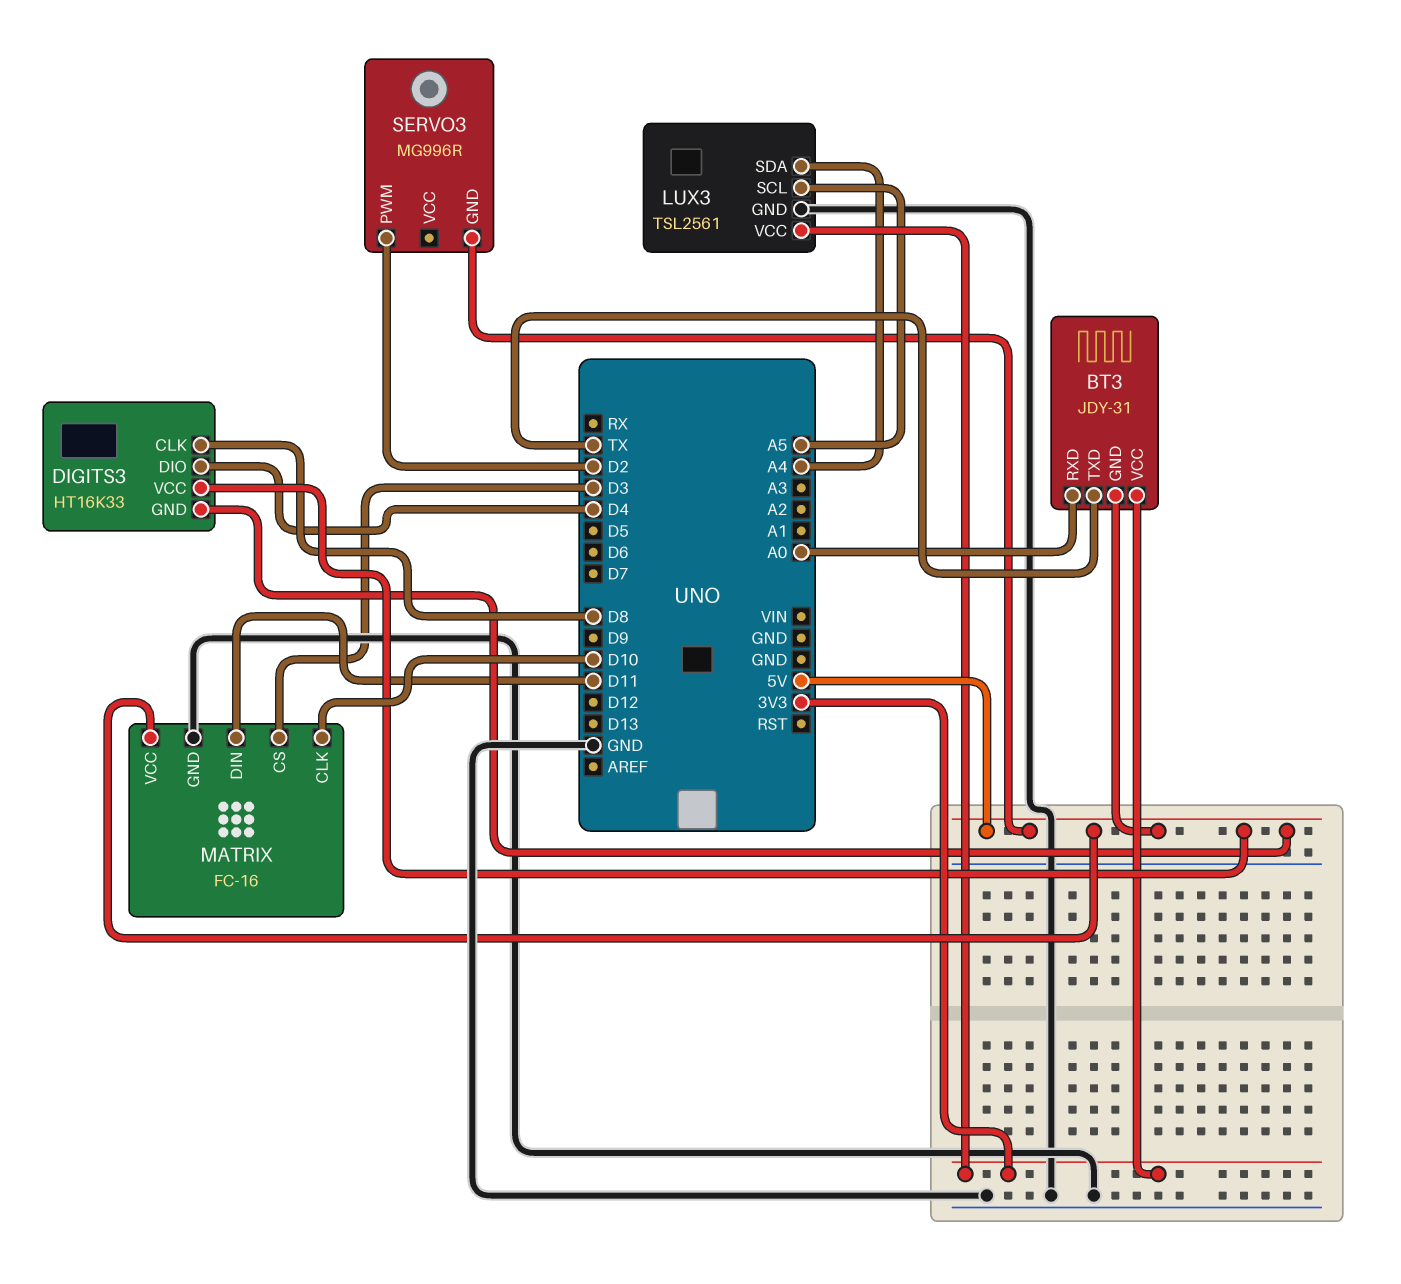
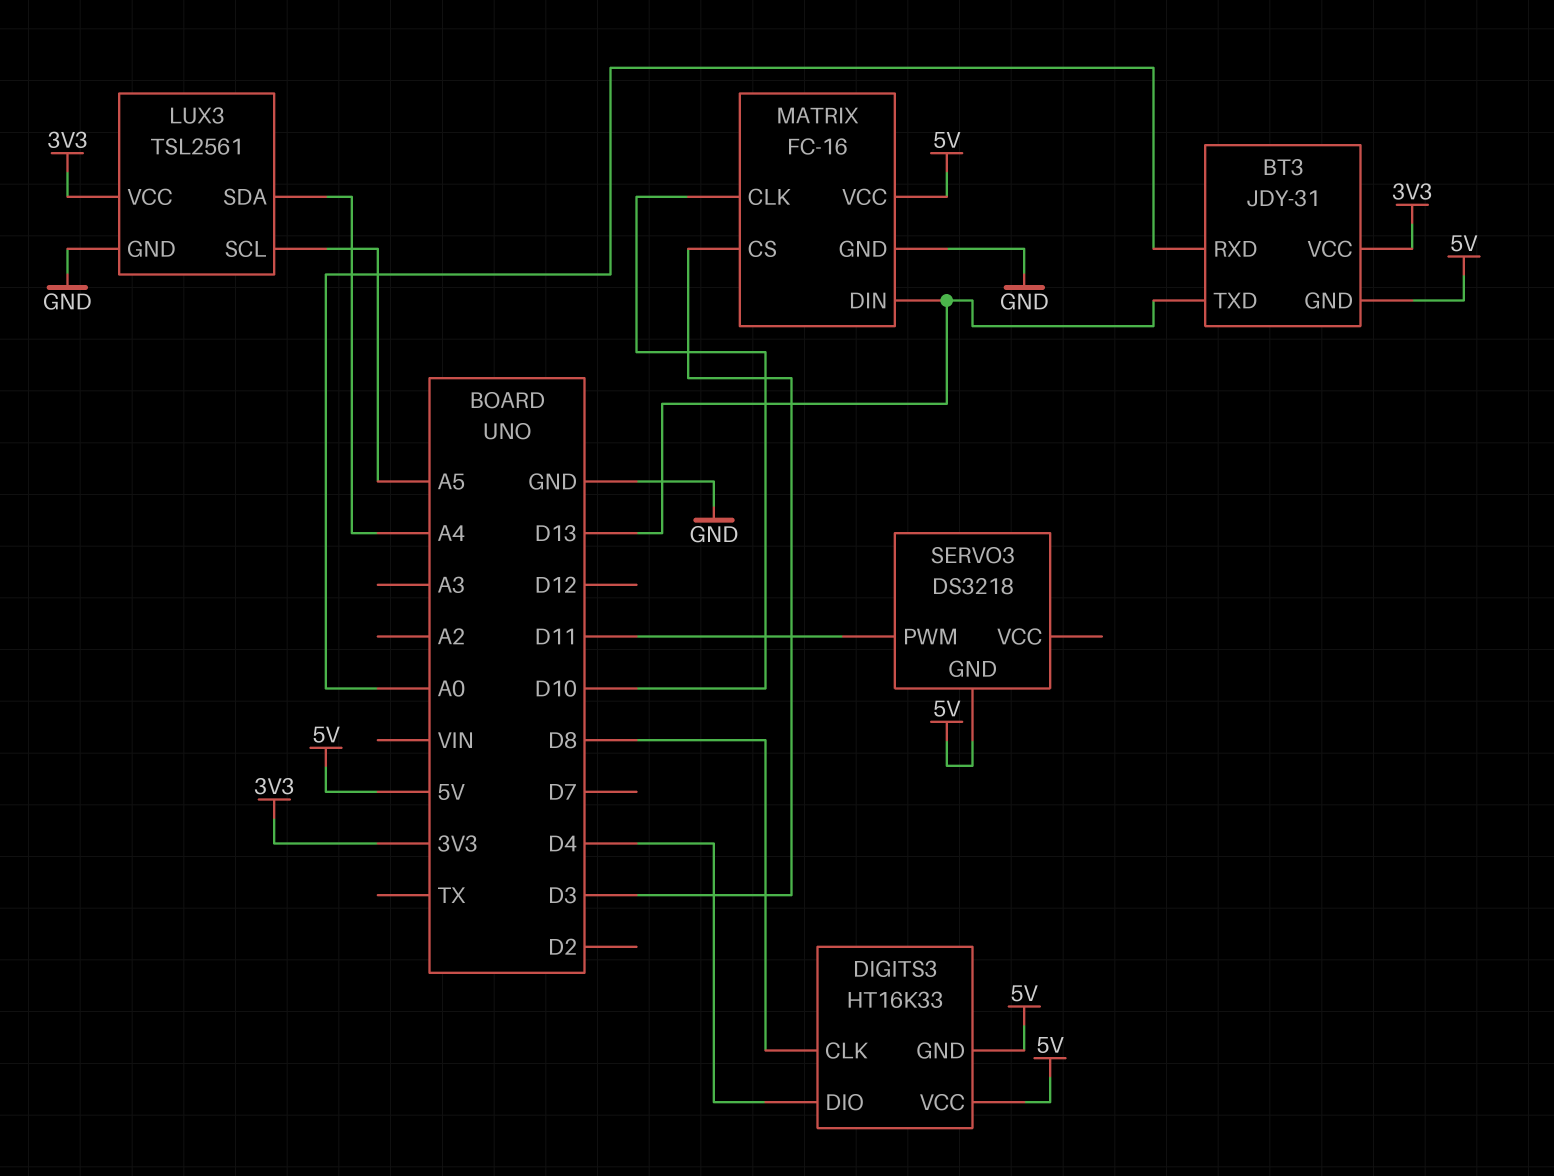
BT3 pin TXD: TX -> D13
MATRIX pin DIN: D11 -> D13
SERVO3: MG996R -> DS3218
SERVO3 pin PWM: D2 -> D11

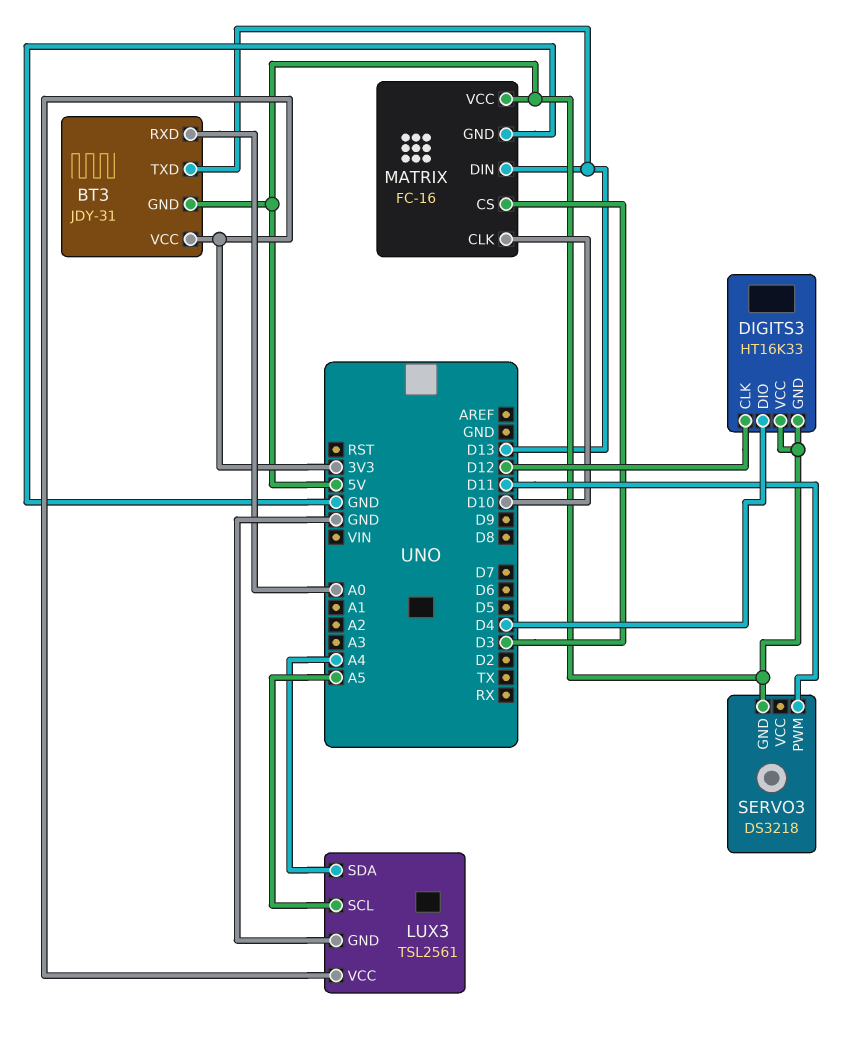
DIGITS3 pin CLK: D8 -> D12

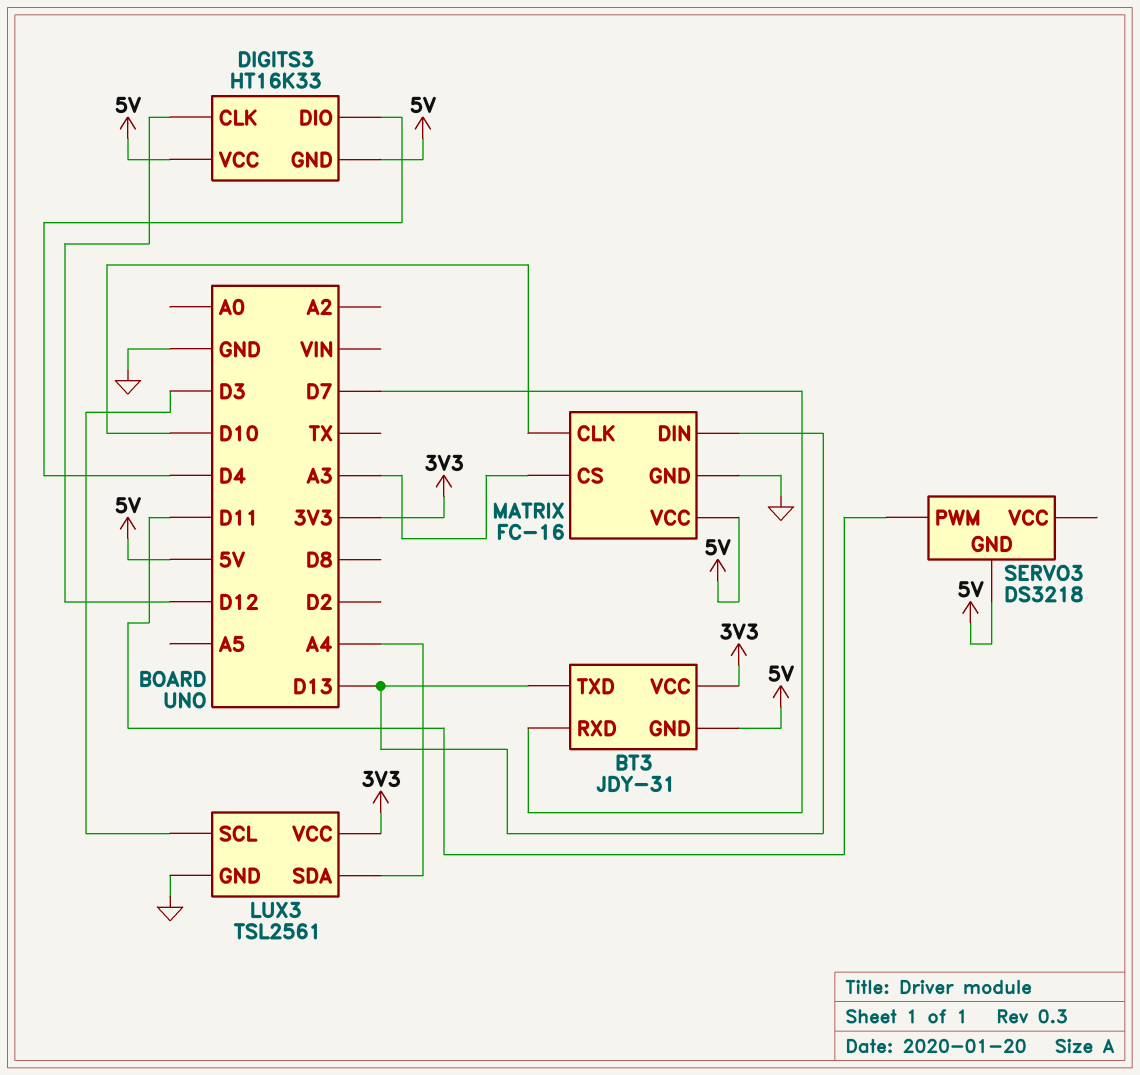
BT3 pin RXD: A0 -> D7
LUX3 pin SCL: A5 -> D3
MATRIX pin CS: D3 -> A3

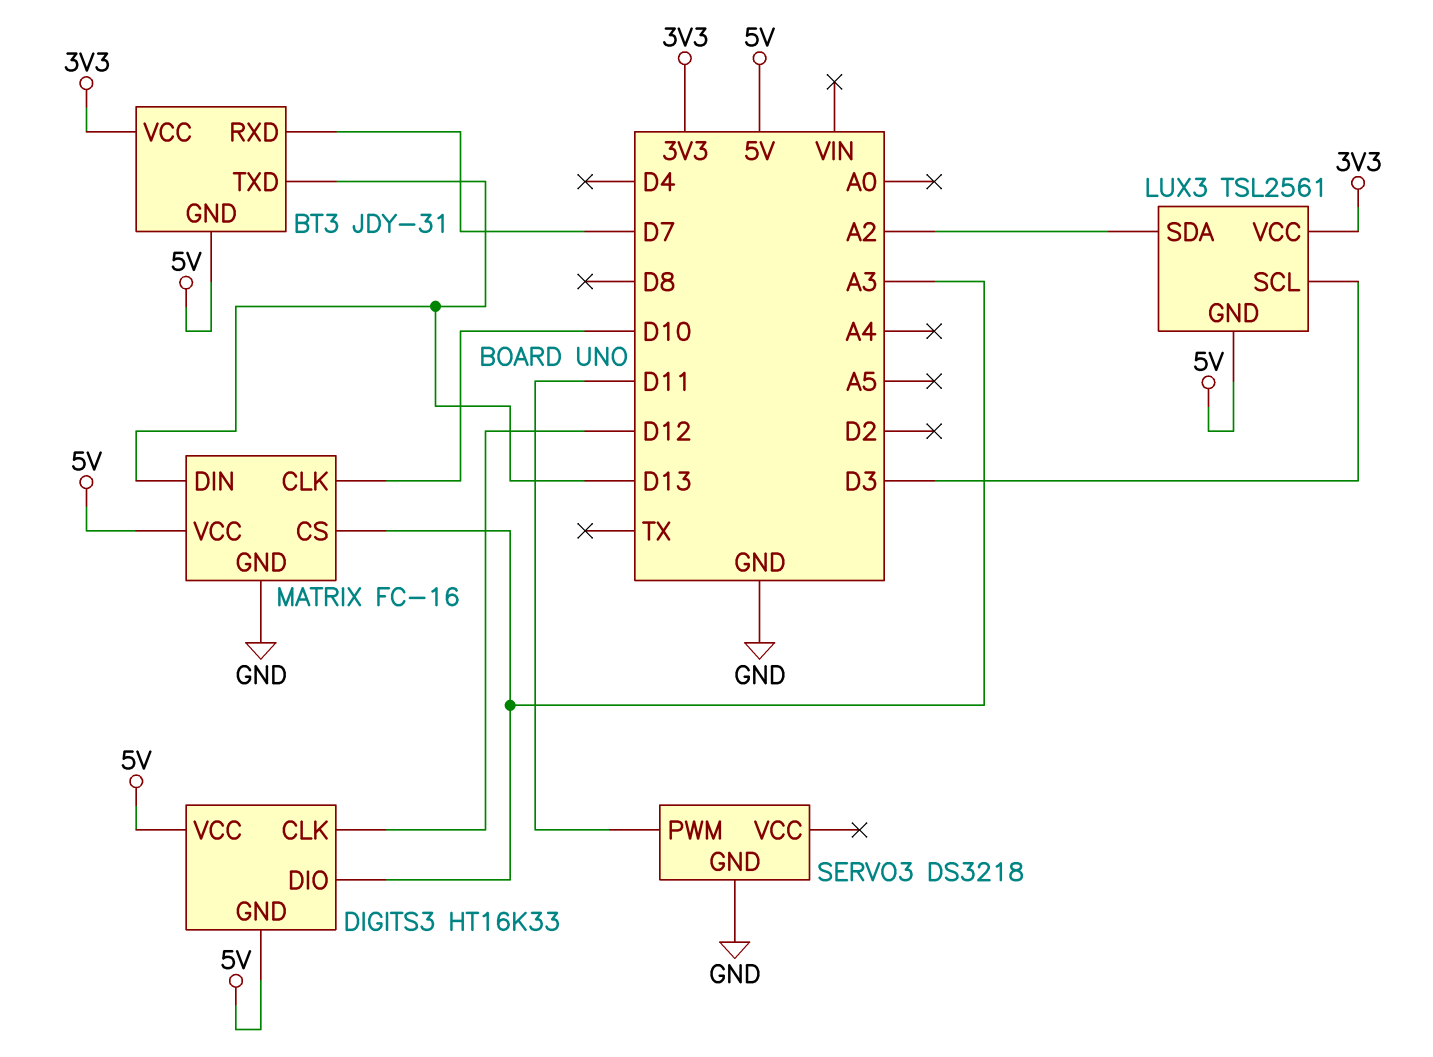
DIGITS3 pin DIO: D4 -> A3
LUX3 pin GND: GND -> 5V
LUX3 pin SDA: A4 -> A2
SERVO3 pin GND: 5V -> GND

